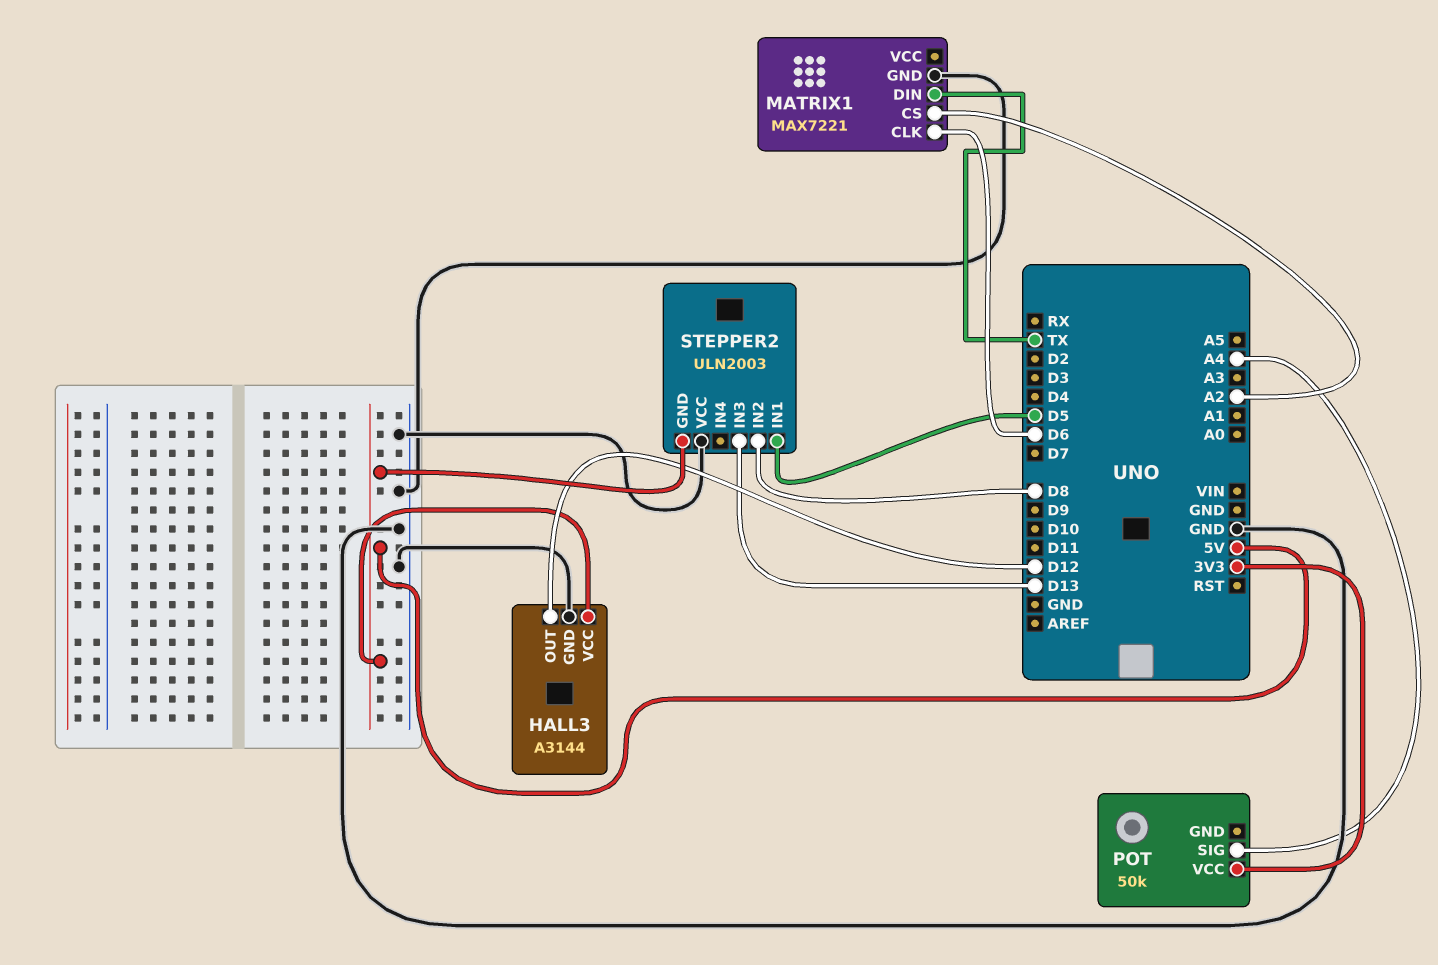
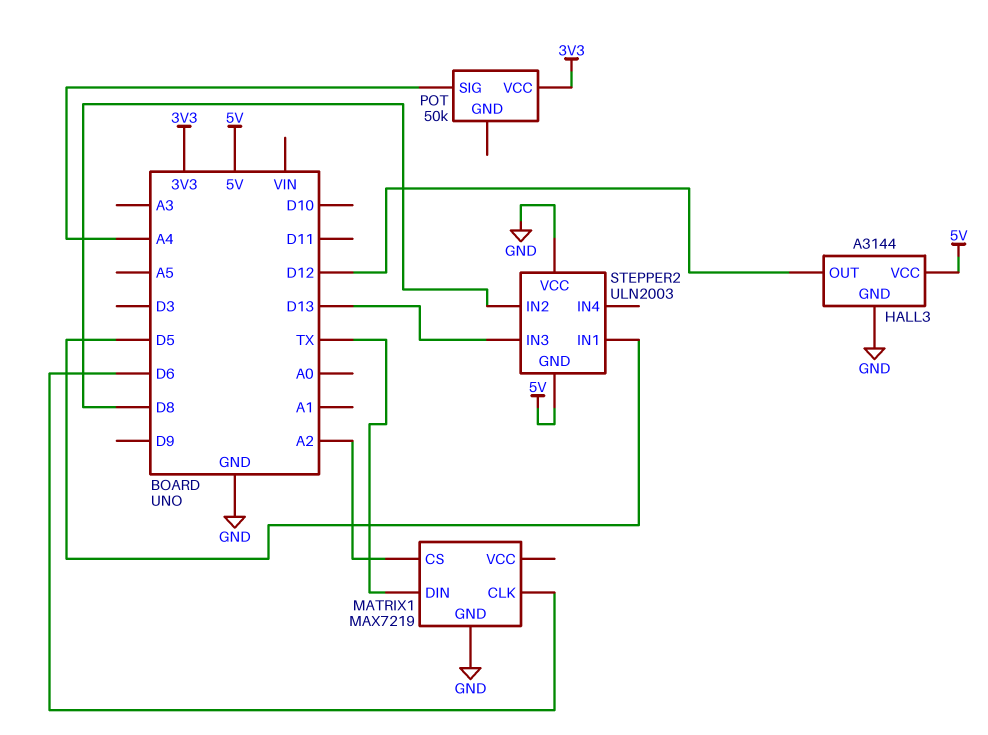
MATRIX1: MAX7221 -> MAX7219

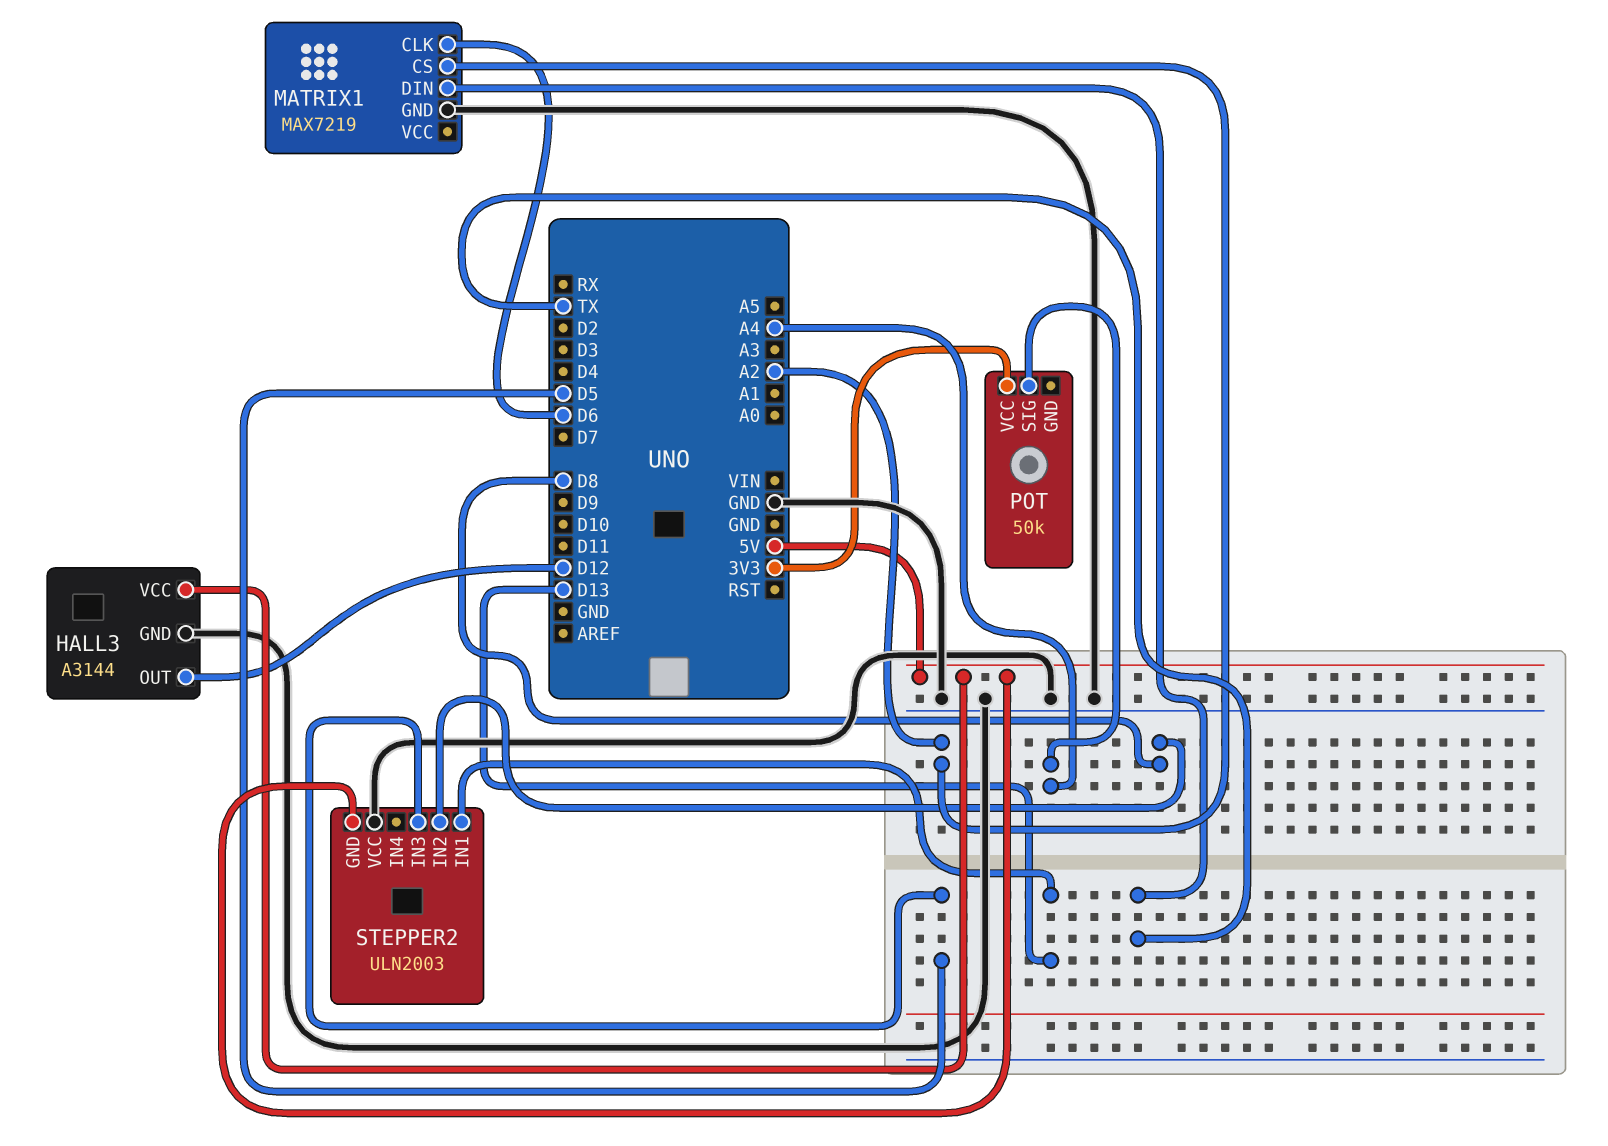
STEPPER2 pin IN1: D5 -> D13
STEPPER2 pin IN3: D13 -> D5

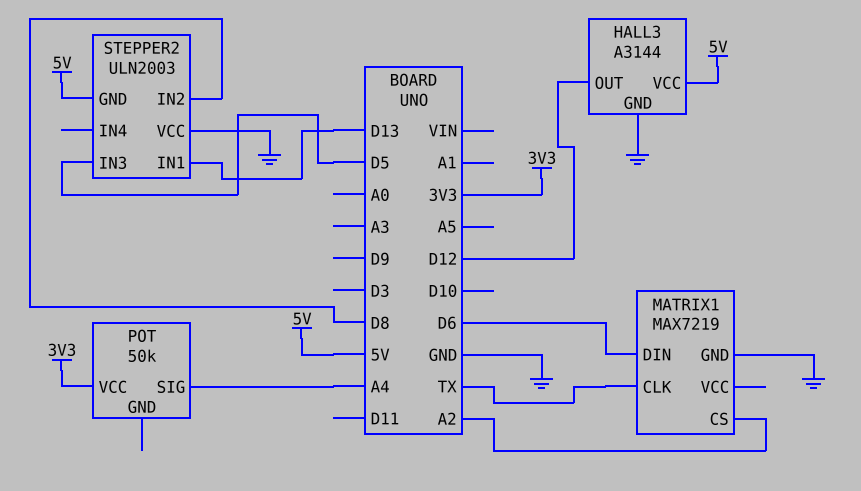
MATRIX1 pin CLK: D6 -> TX
MATRIX1 pin DIN: TX -> D6

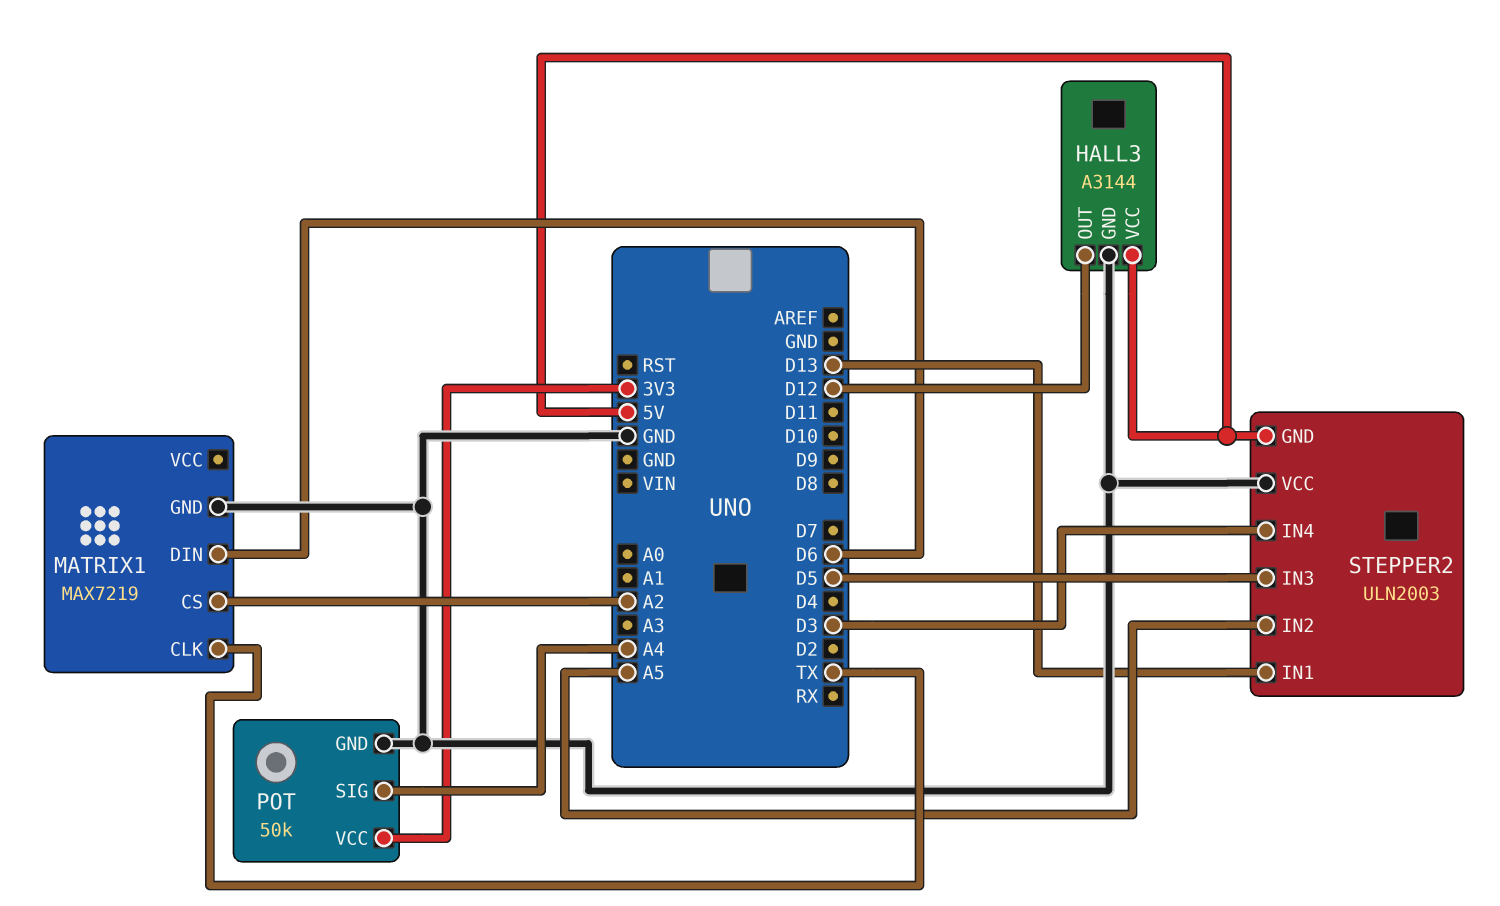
POT pin GND: none -> GND
STEPPER2 pin IN2: D8 -> A5
STEPPER2 pin IN4: none -> D3

